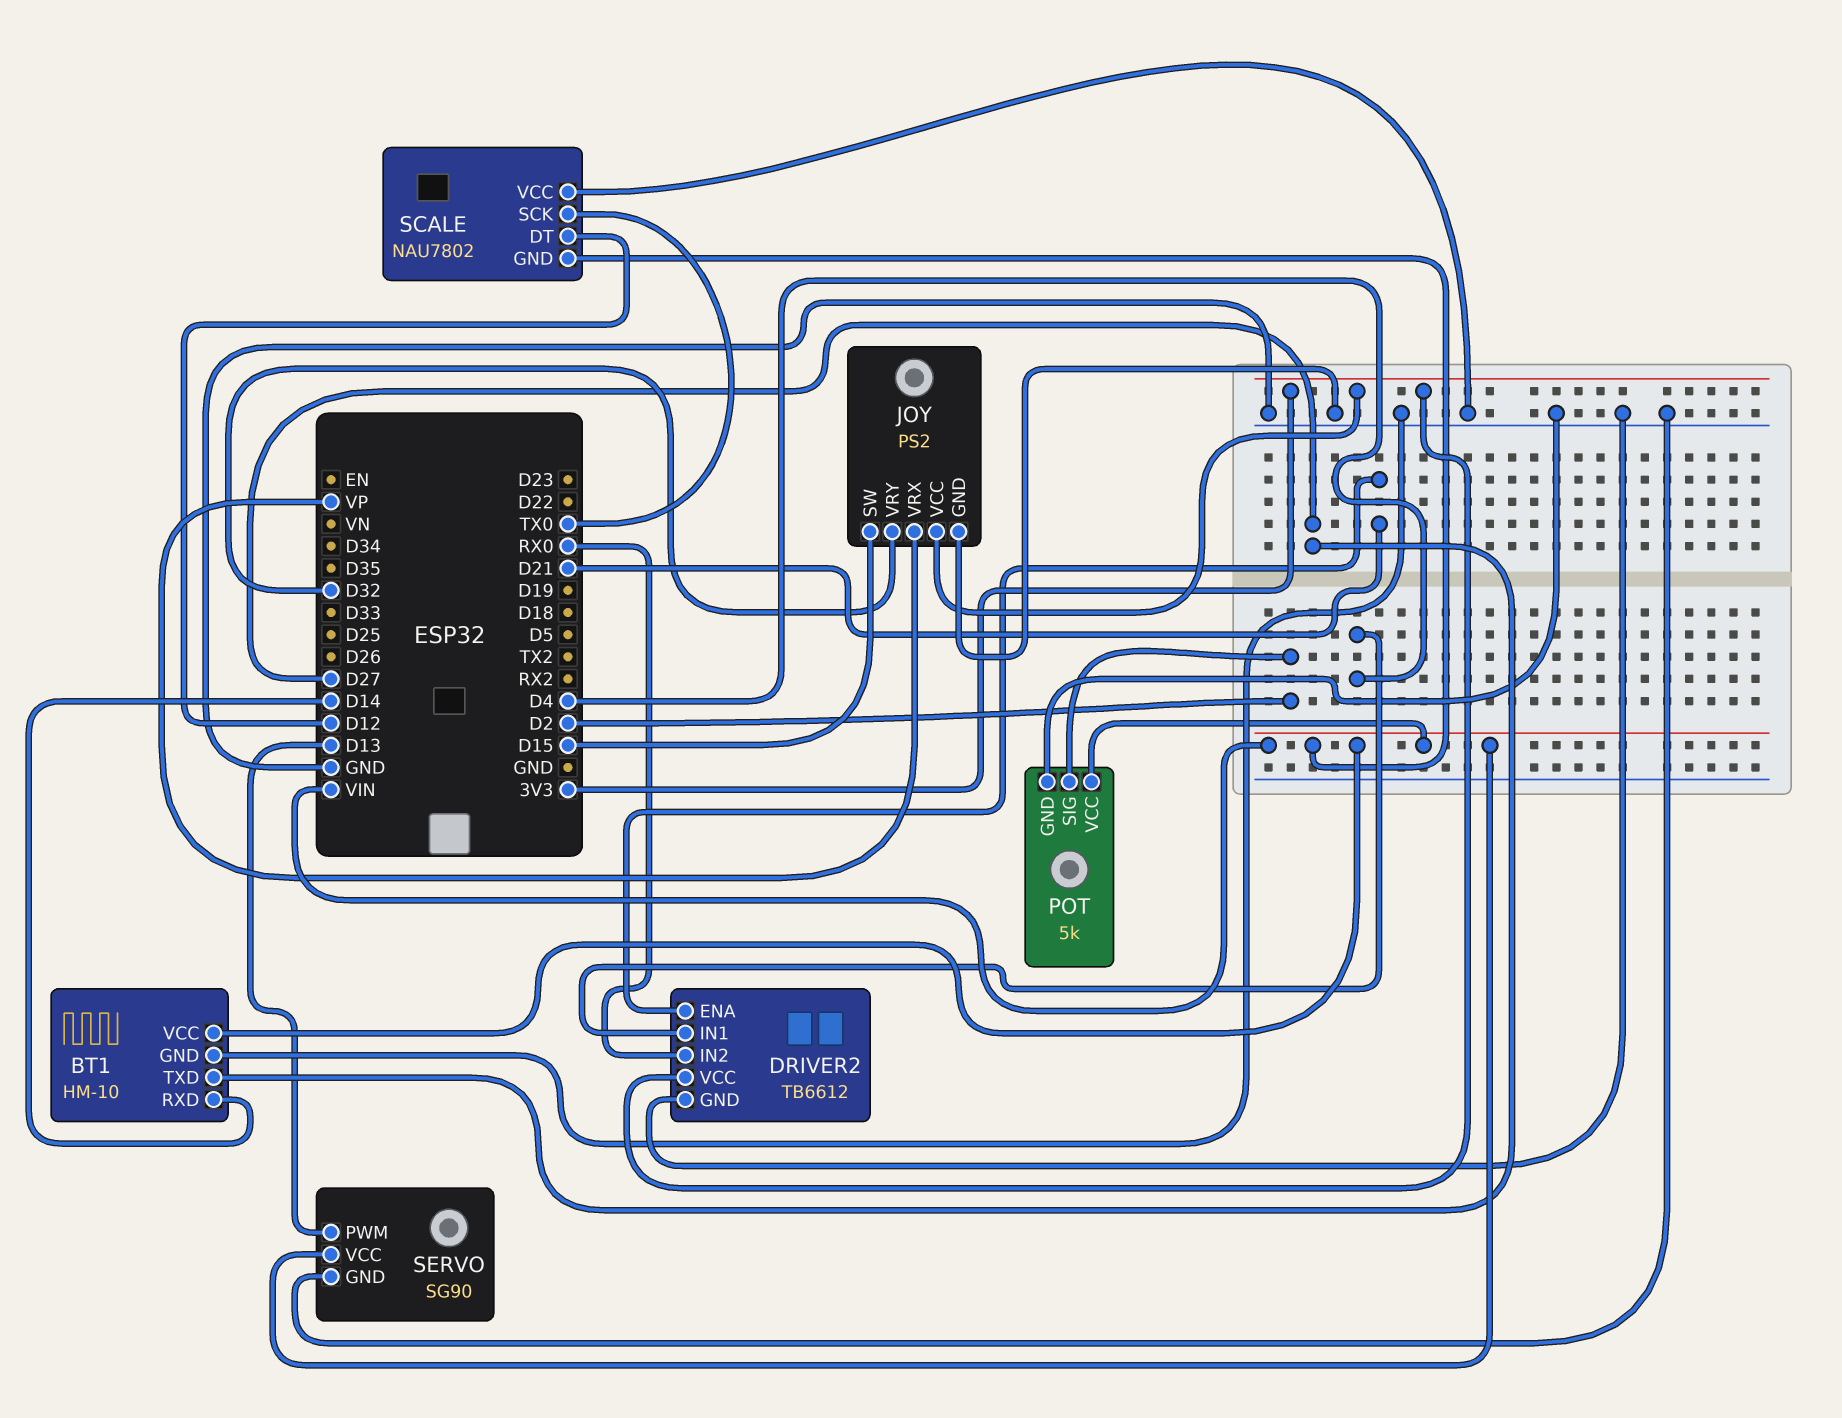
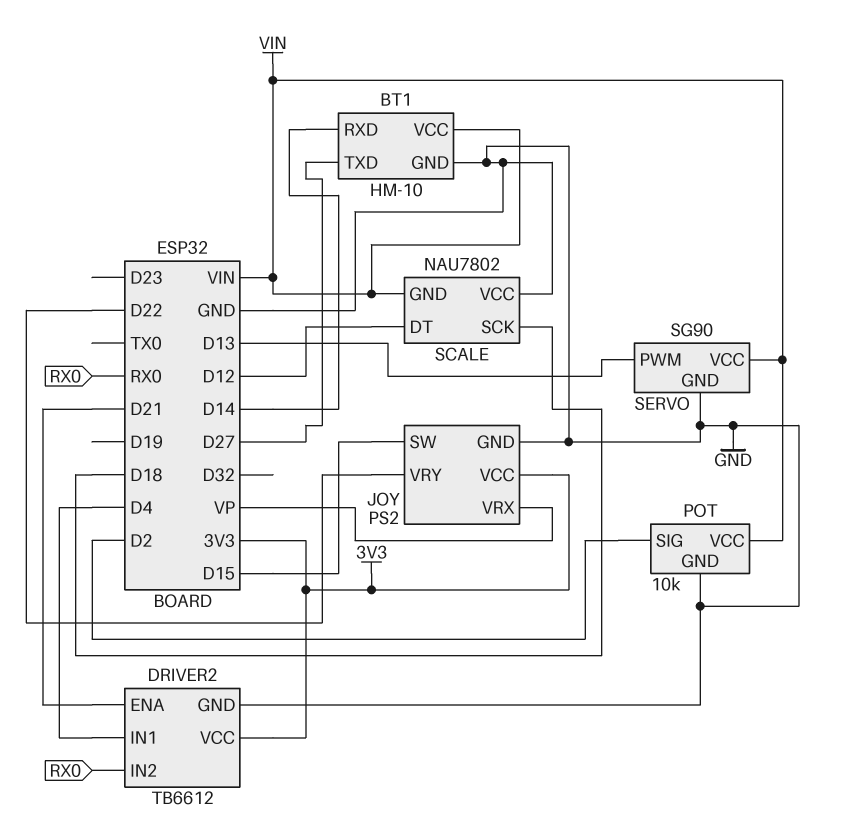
JOY pin VRY: D32 -> D22
POT: 5k -> 10k
SCALE pin SCK: TX0 -> D18

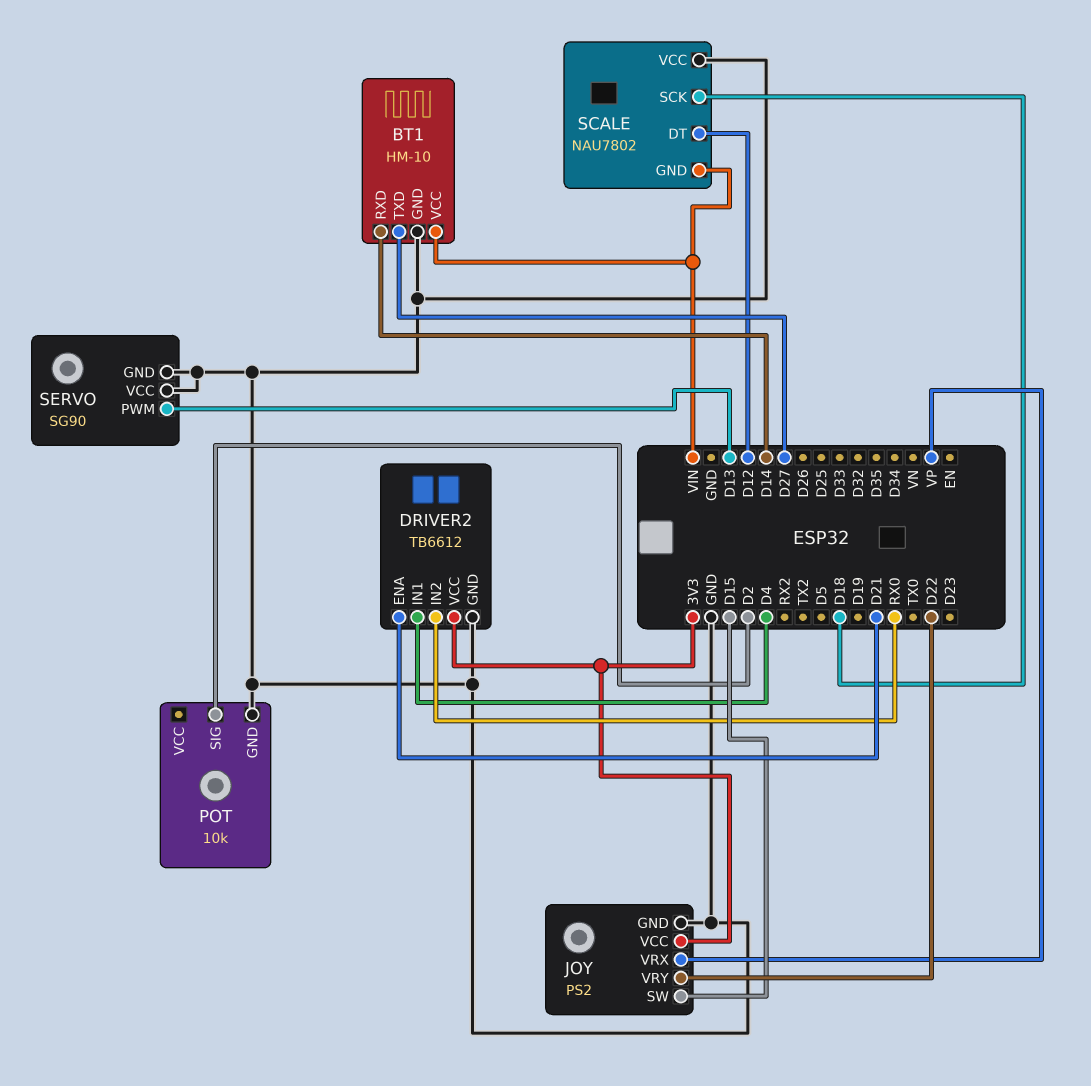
POT pin VCC: VIN -> none
SERVO pin VCC: VIN -> GND

